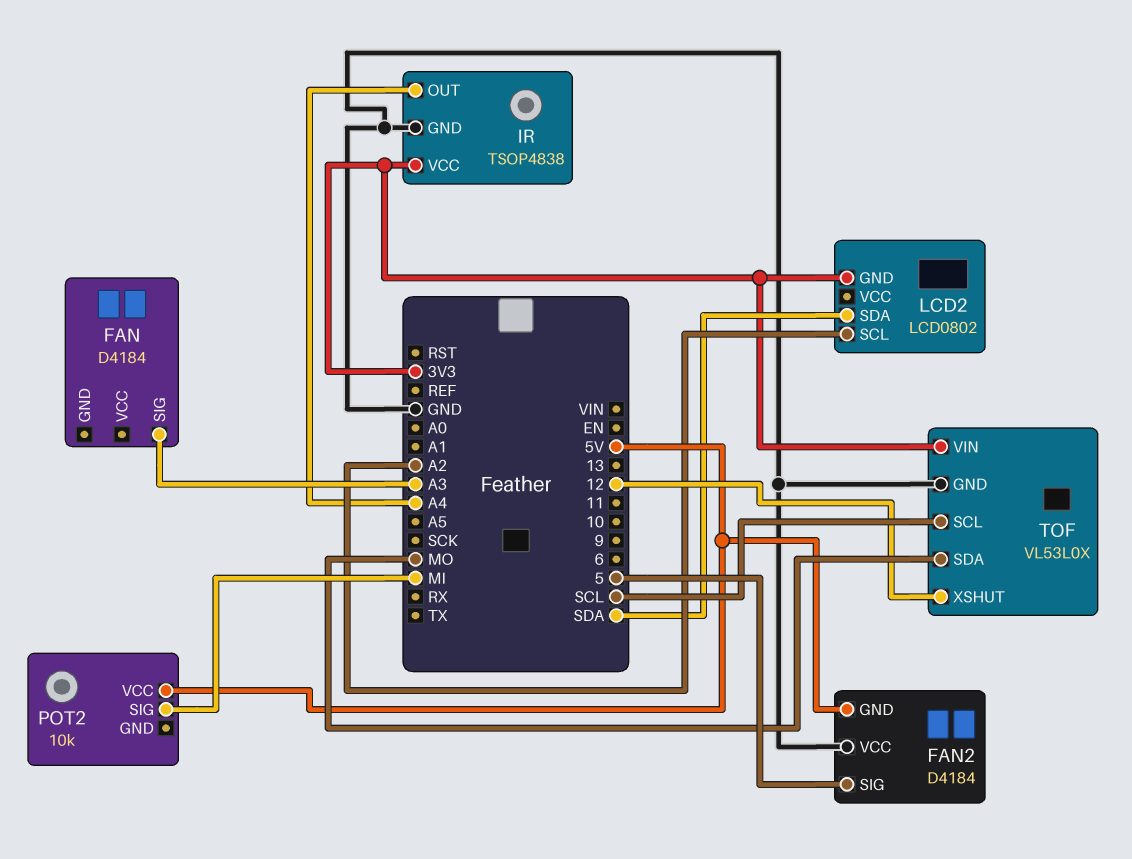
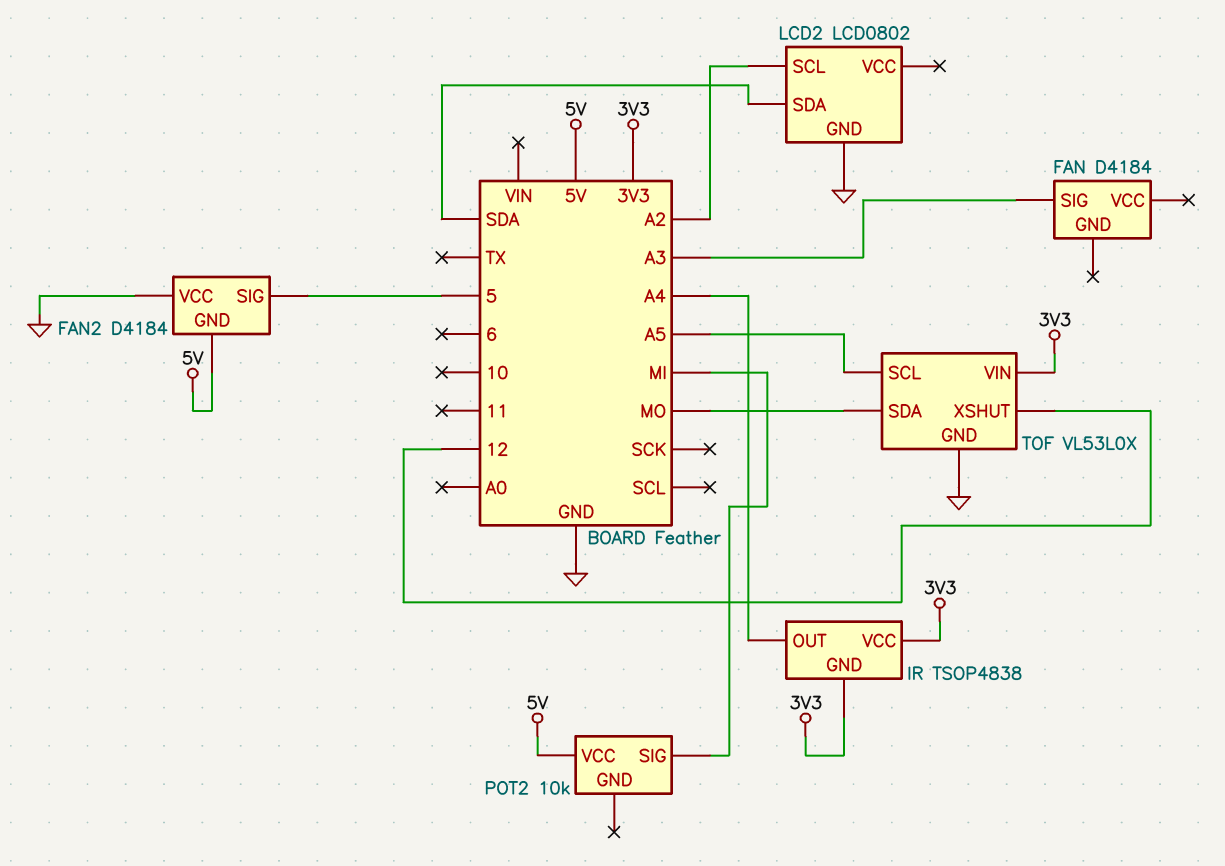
IR pin GND: GND -> 3V3
LCD2 pin GND: 3V3 -> GND
TOF pin SCL: SCL -> A5

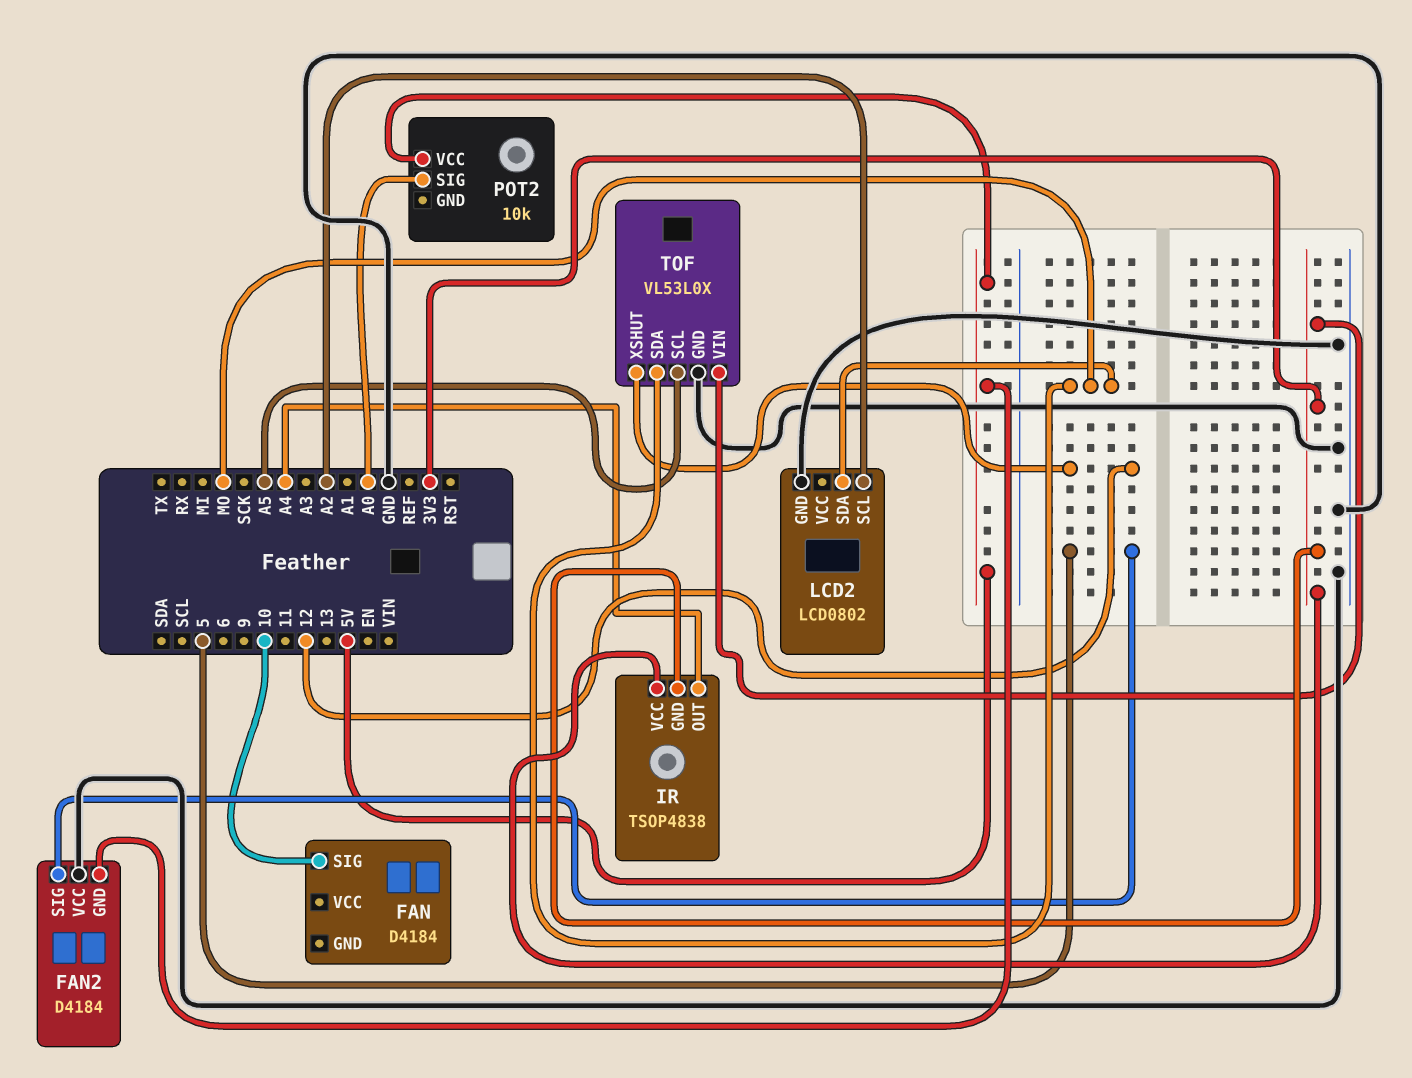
FAN pin SIG: A3 -> 10
LCD2 pin SDA: SDA -> MO
POT2 pin SIG: MI -> A0

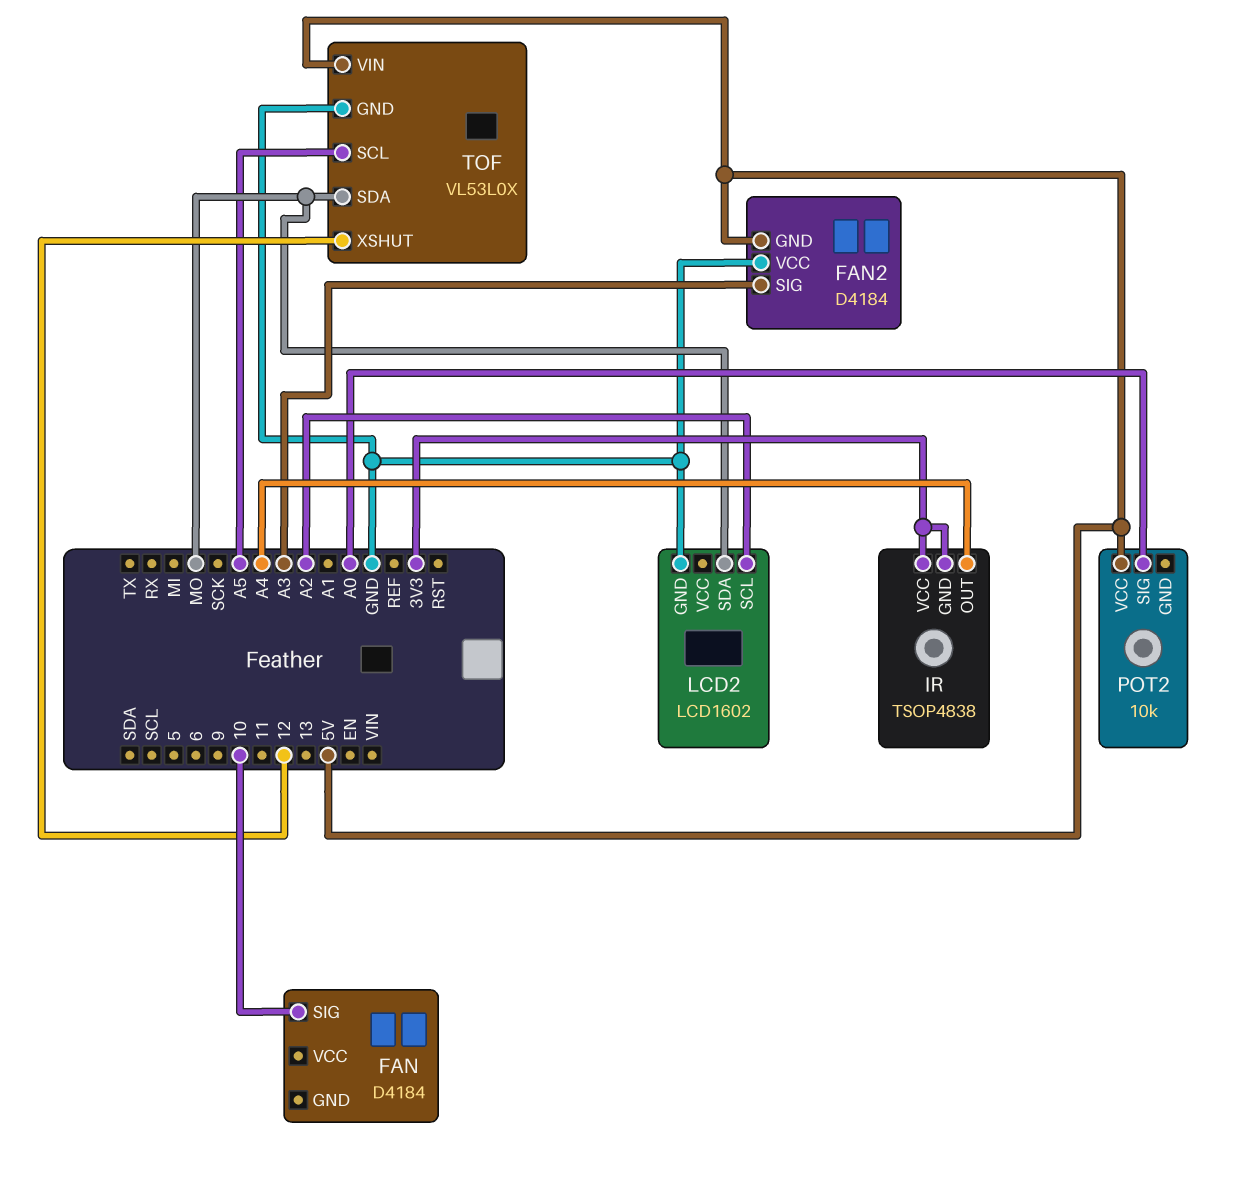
FAN2 pin SIG: 5 -> A3
LCD2: LCD0802 -> LCD1602
TOF pin VIN: 3V3 -> 5V

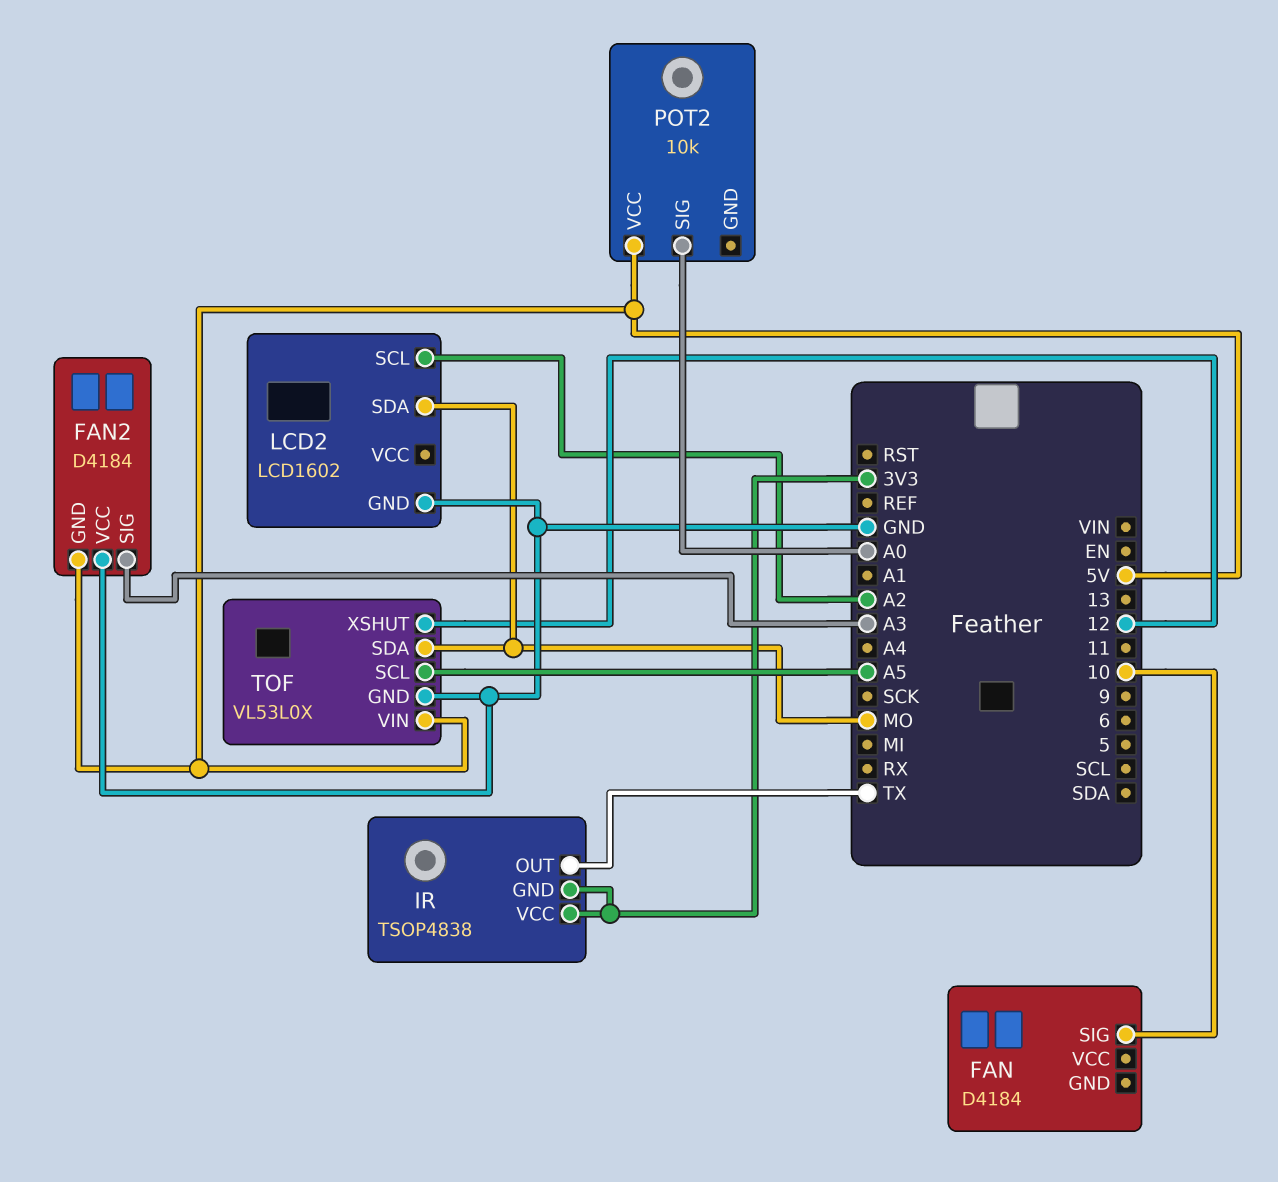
IR pin OUT: A4 -> TX

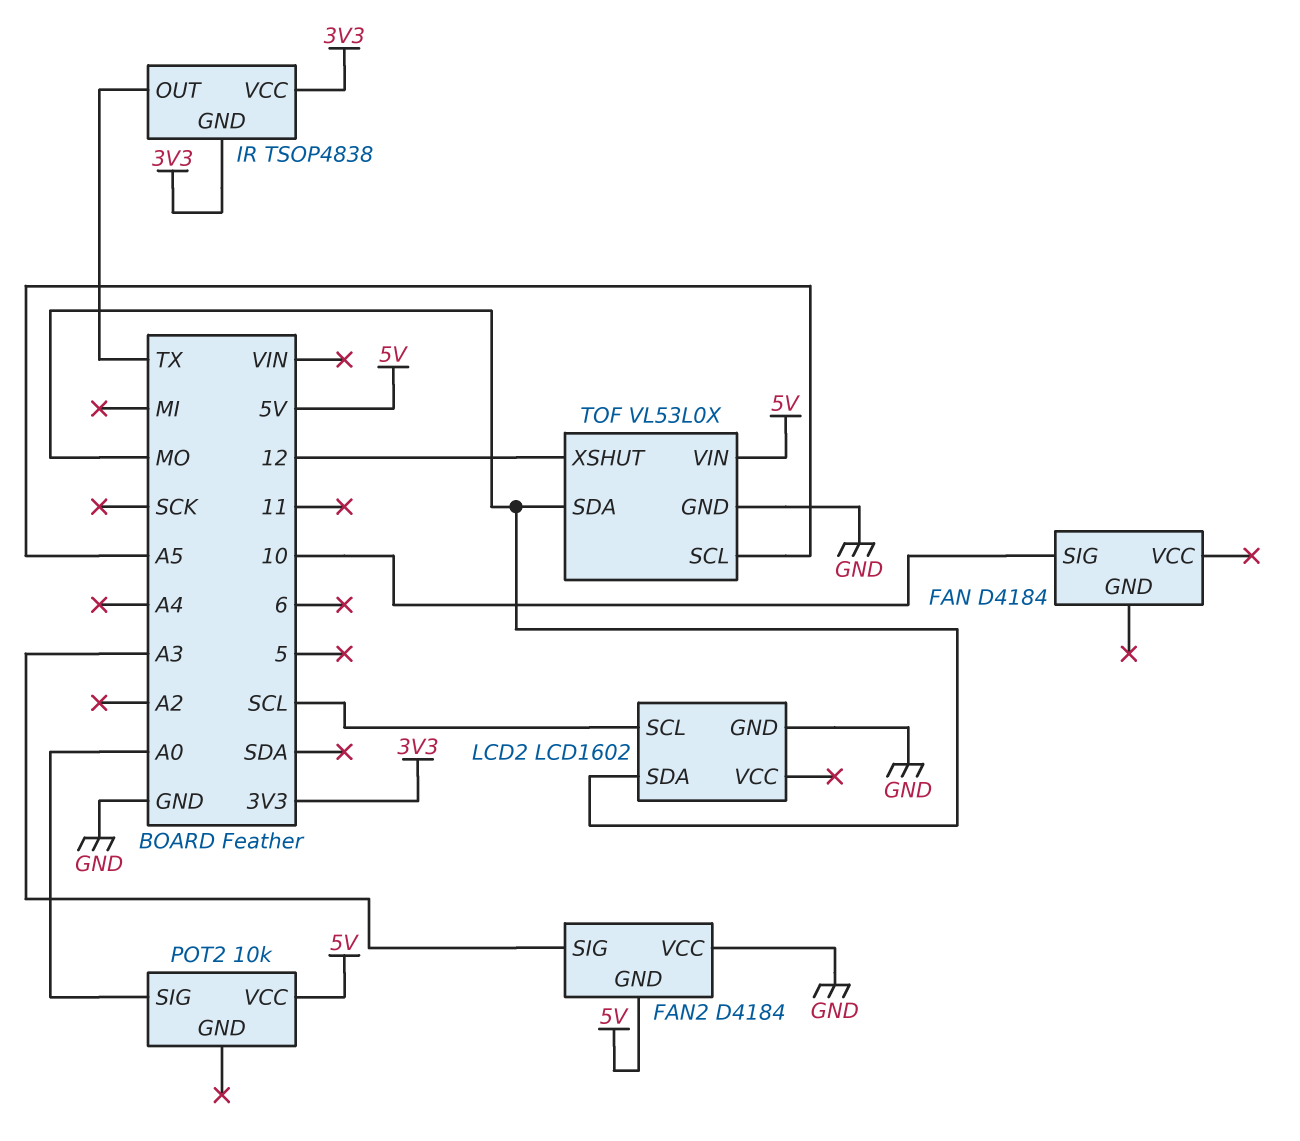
LCD2 pin SCL: A2 -> SCL

